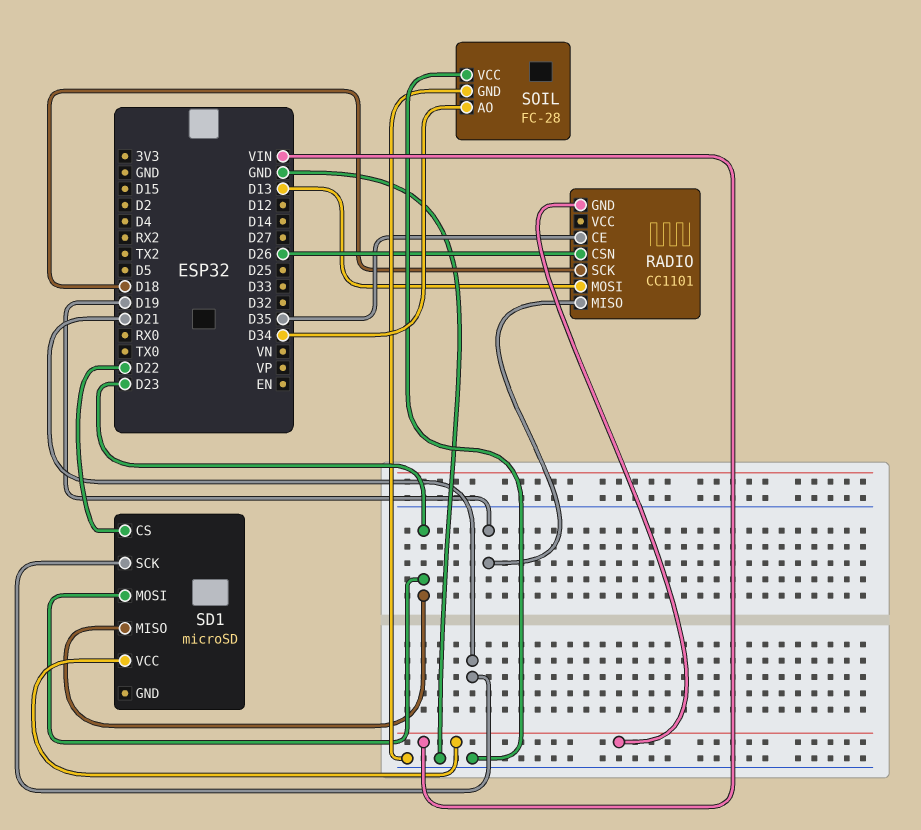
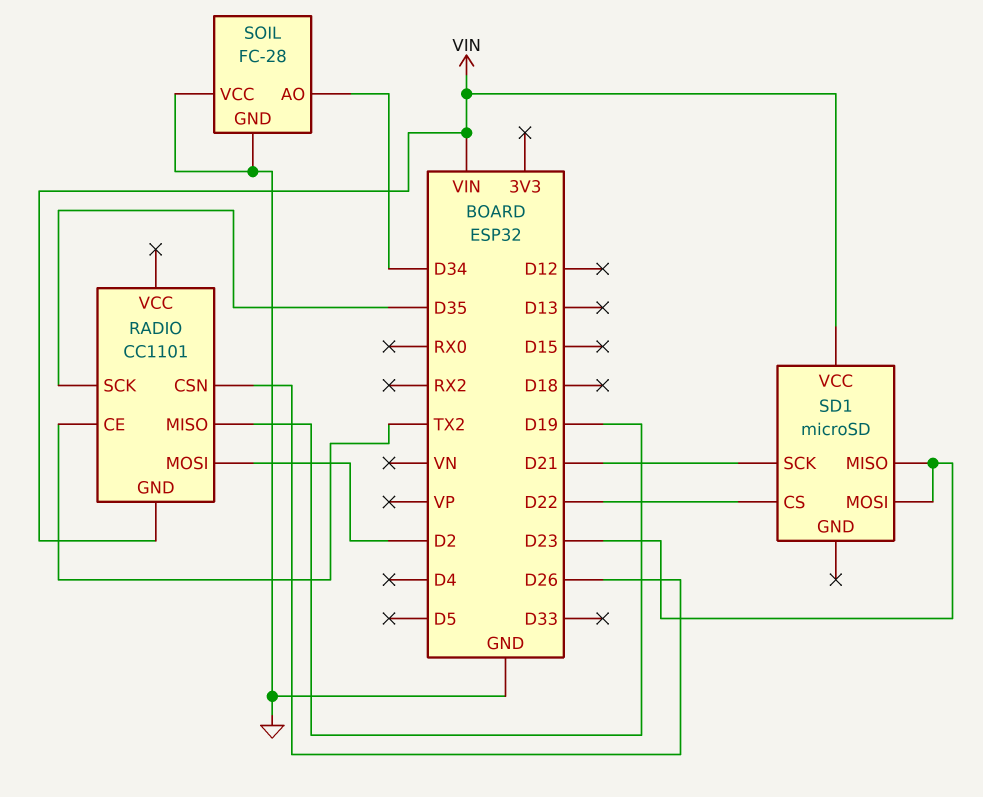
RADIO pin CE: D35 -> TX2
RADIO pin MOSI: D13 -> D2
RADIO pin SCK: D18 -> D35

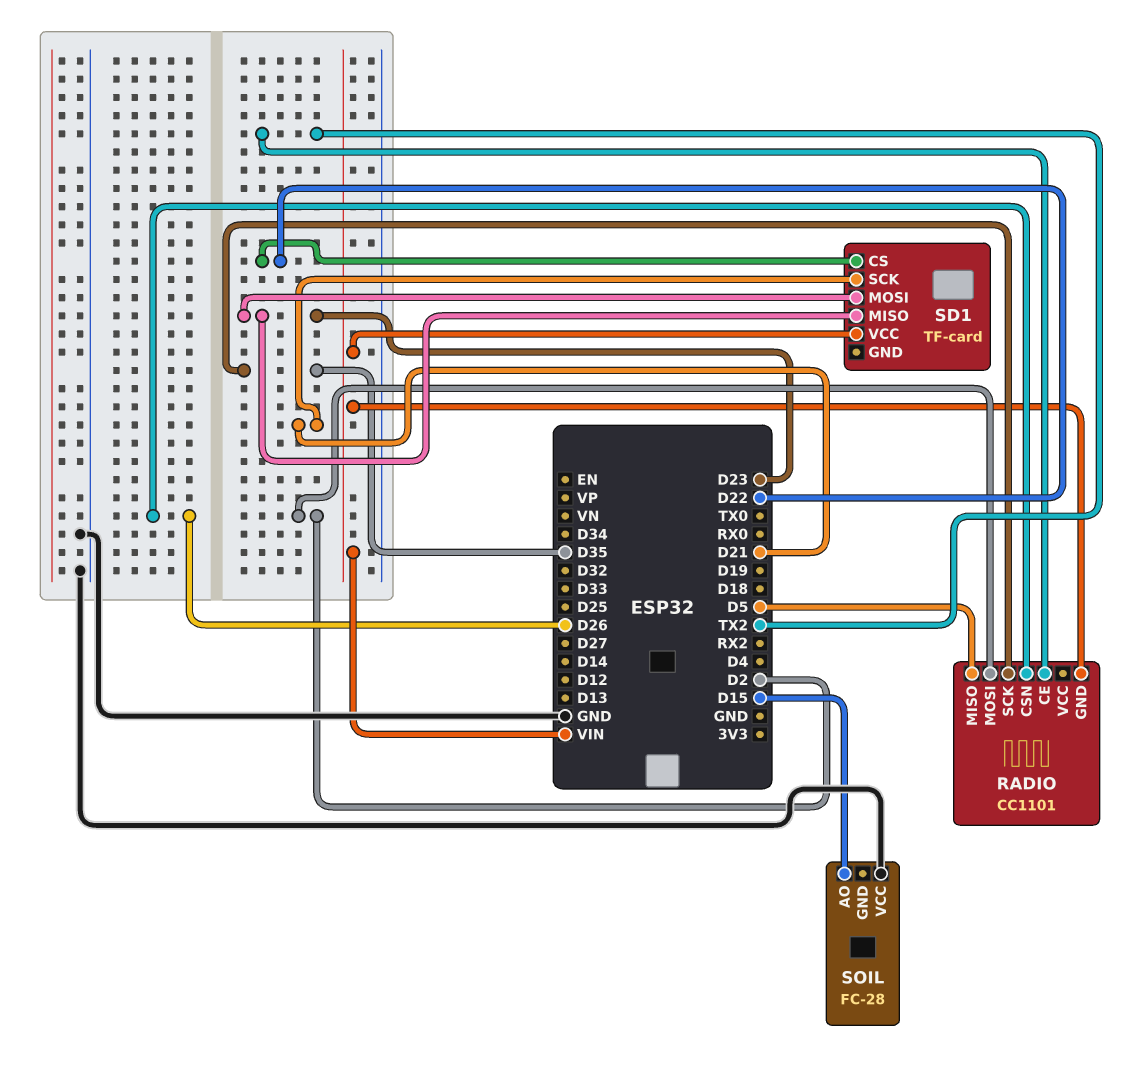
RADIO pin MISO: D19 -> D5
SD1: microSD -> TF-card
SOIL pin AO: D34 -> D15
SOIL pin GND: GND -> none

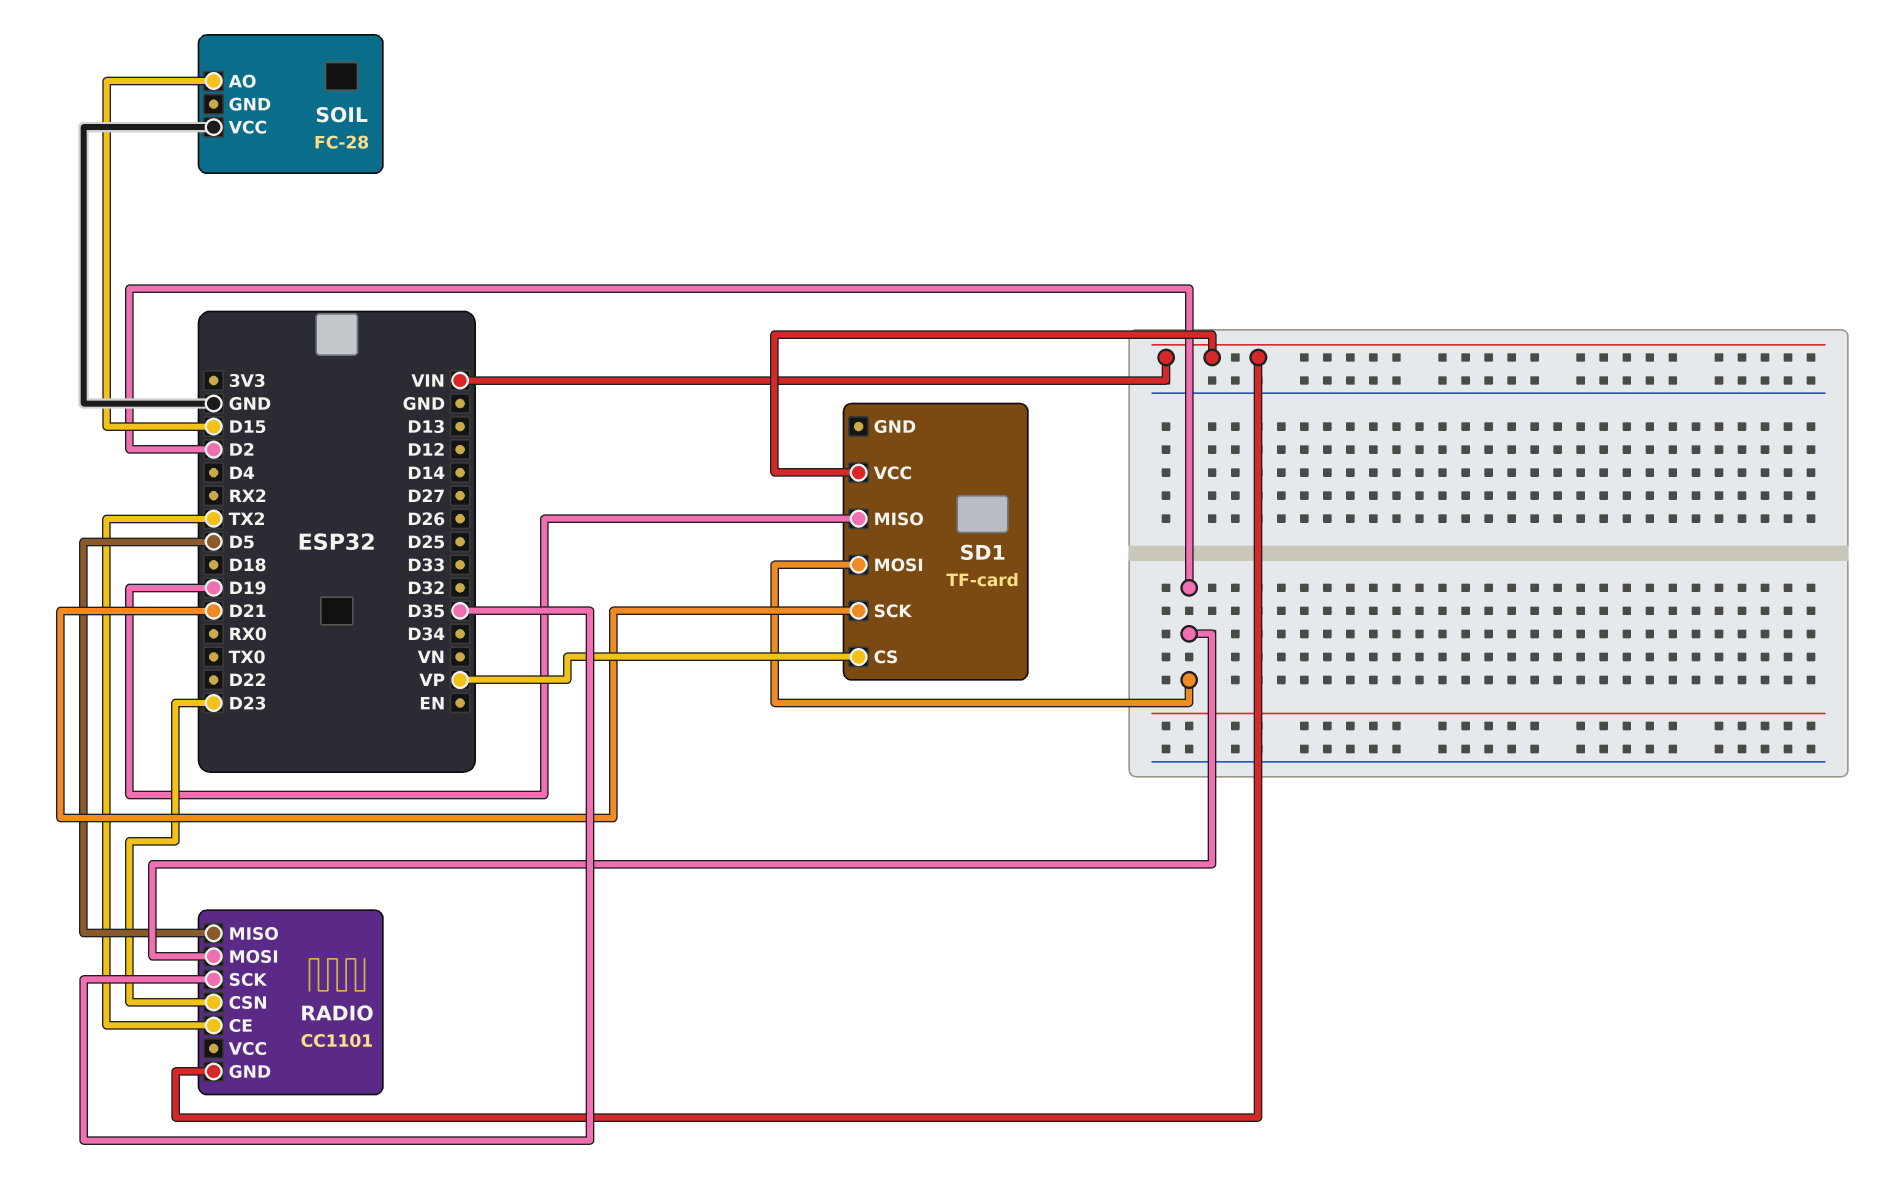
RADIO pin CSN: D26 -> D23
SD1 pin CS: D22 -> VP
SD1 pin MISO: D23 -> D19
SD1 pin MOSI: D23 -> D2

